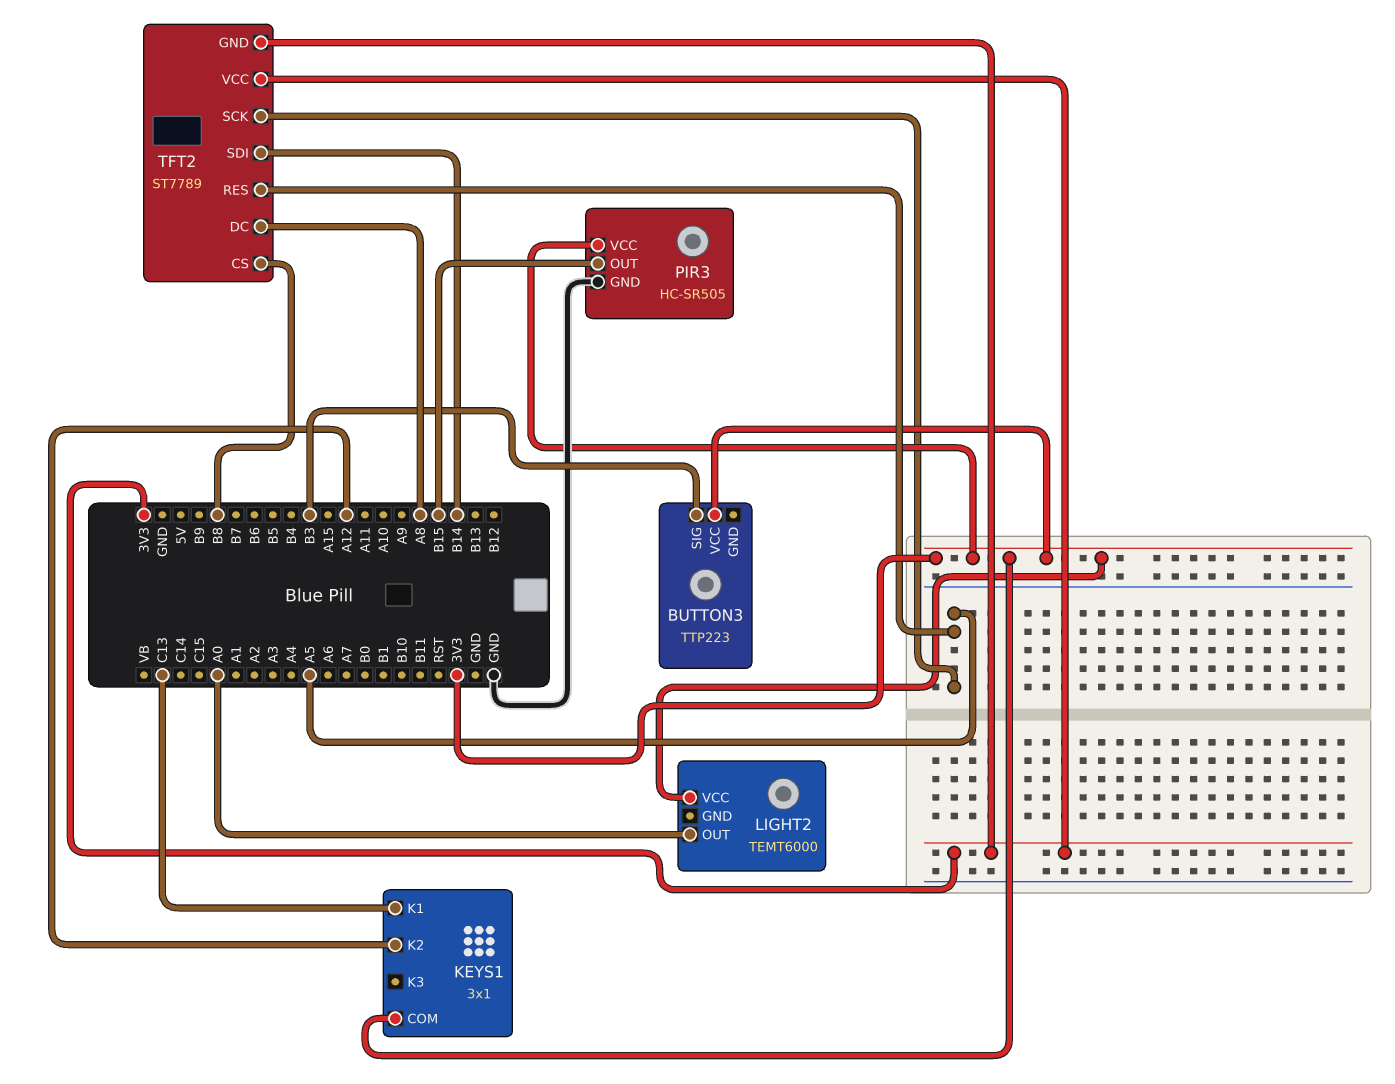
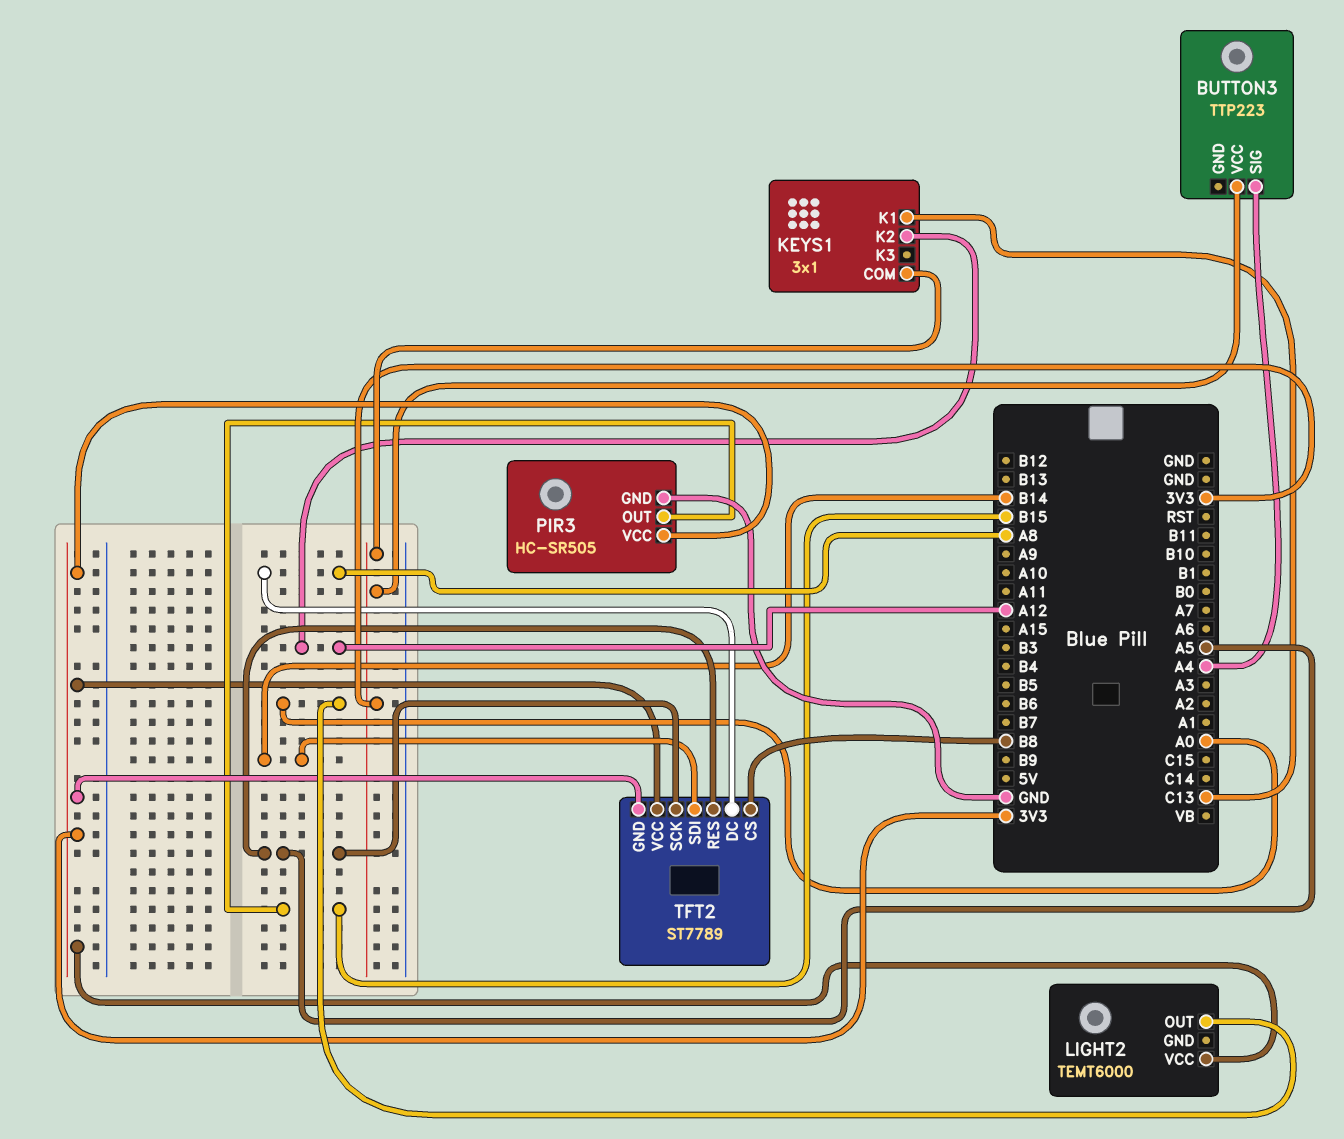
BUTTON3 pin SIG: B3 -> A4

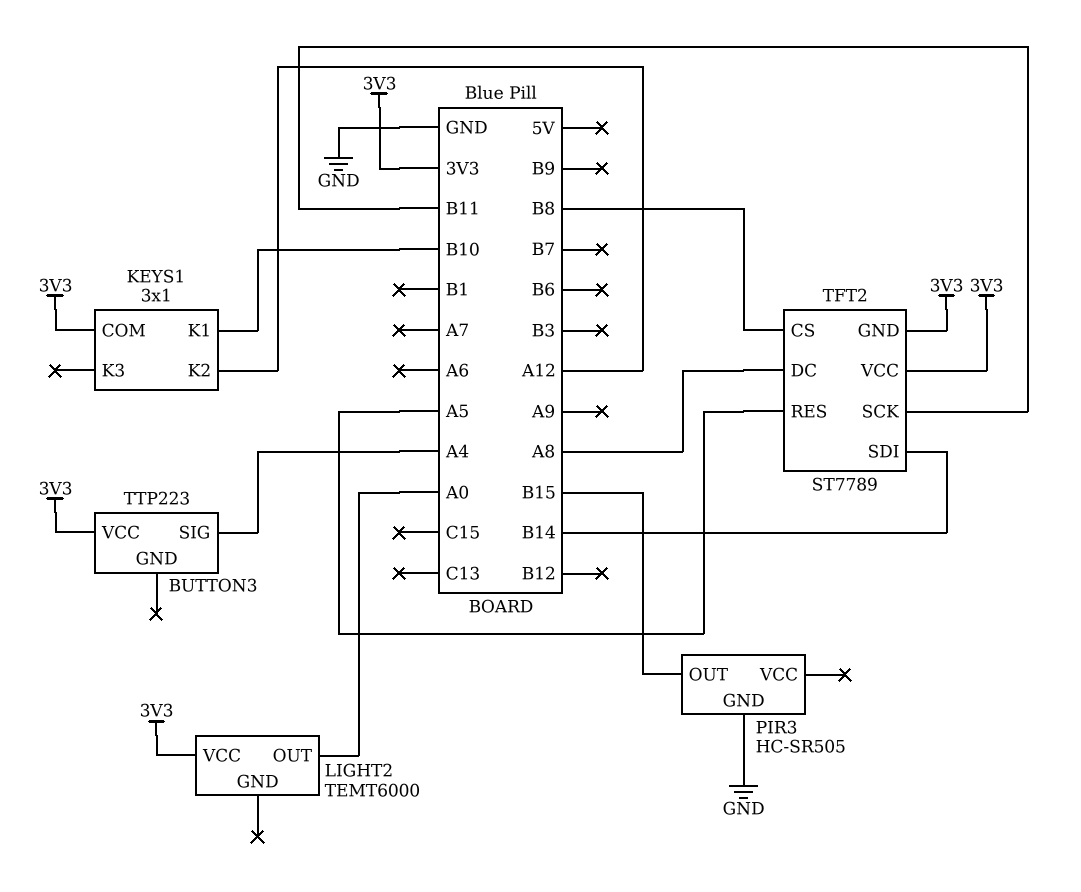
KEYS1 pin K1: C13 -> B10
PIR3 pin VCC: 3V3 -> none
TFT2 pin SCK: A5 -> B11

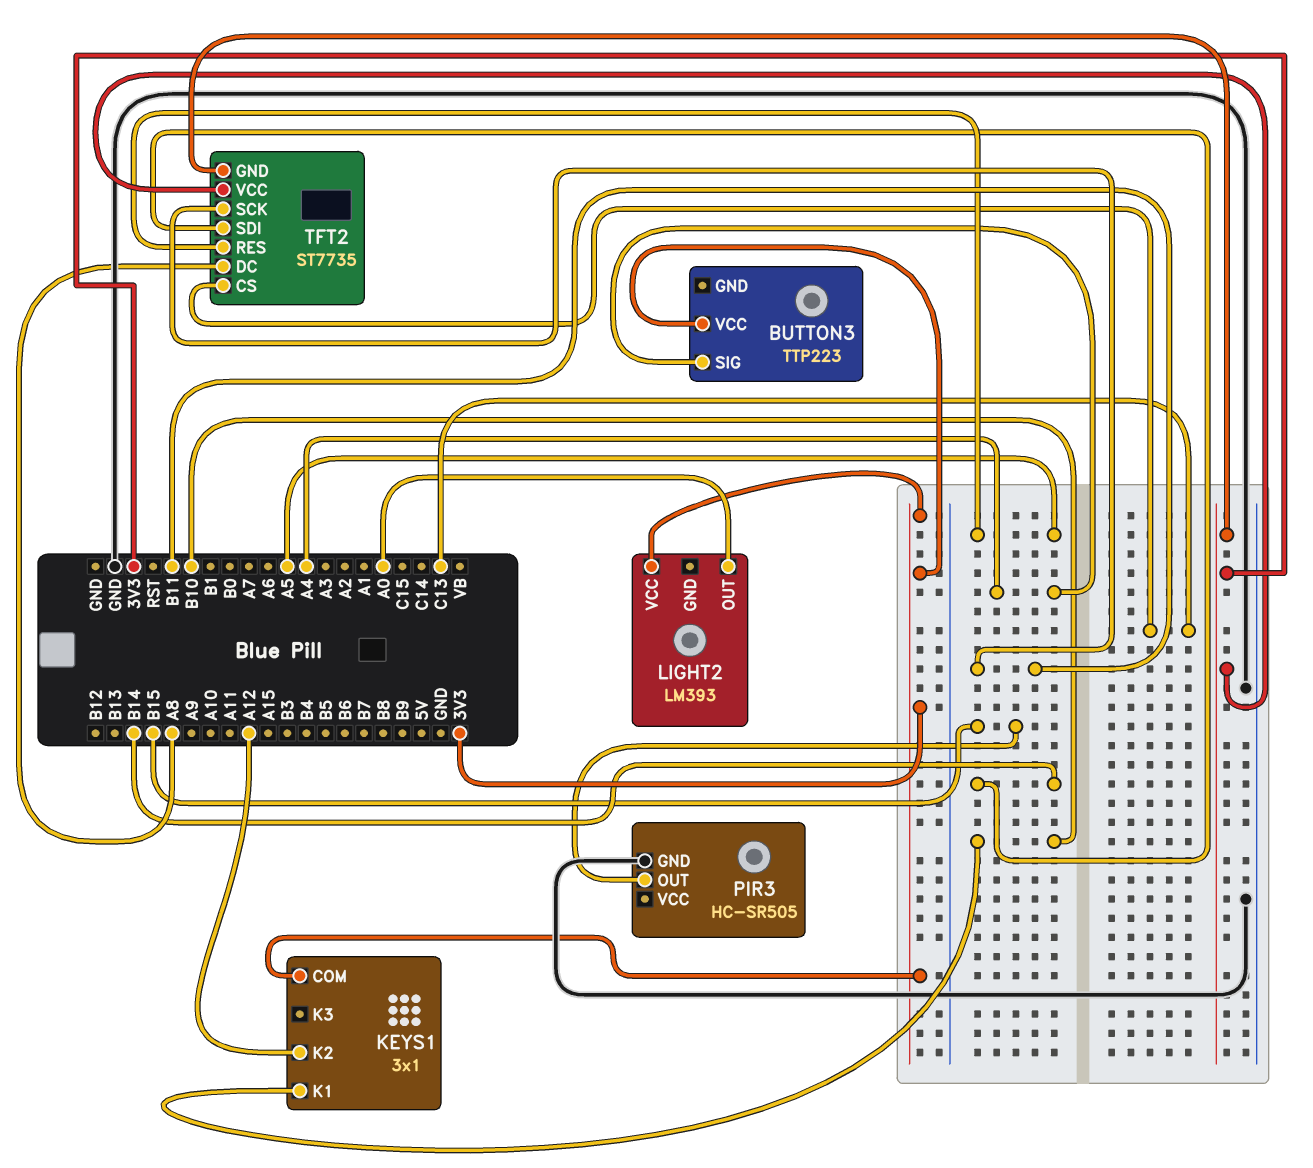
LIGHT2: TEMT6000 -> LM393
TFT2: ST7789 -> ST7735
TFT2 pin CS: B8 -> C13

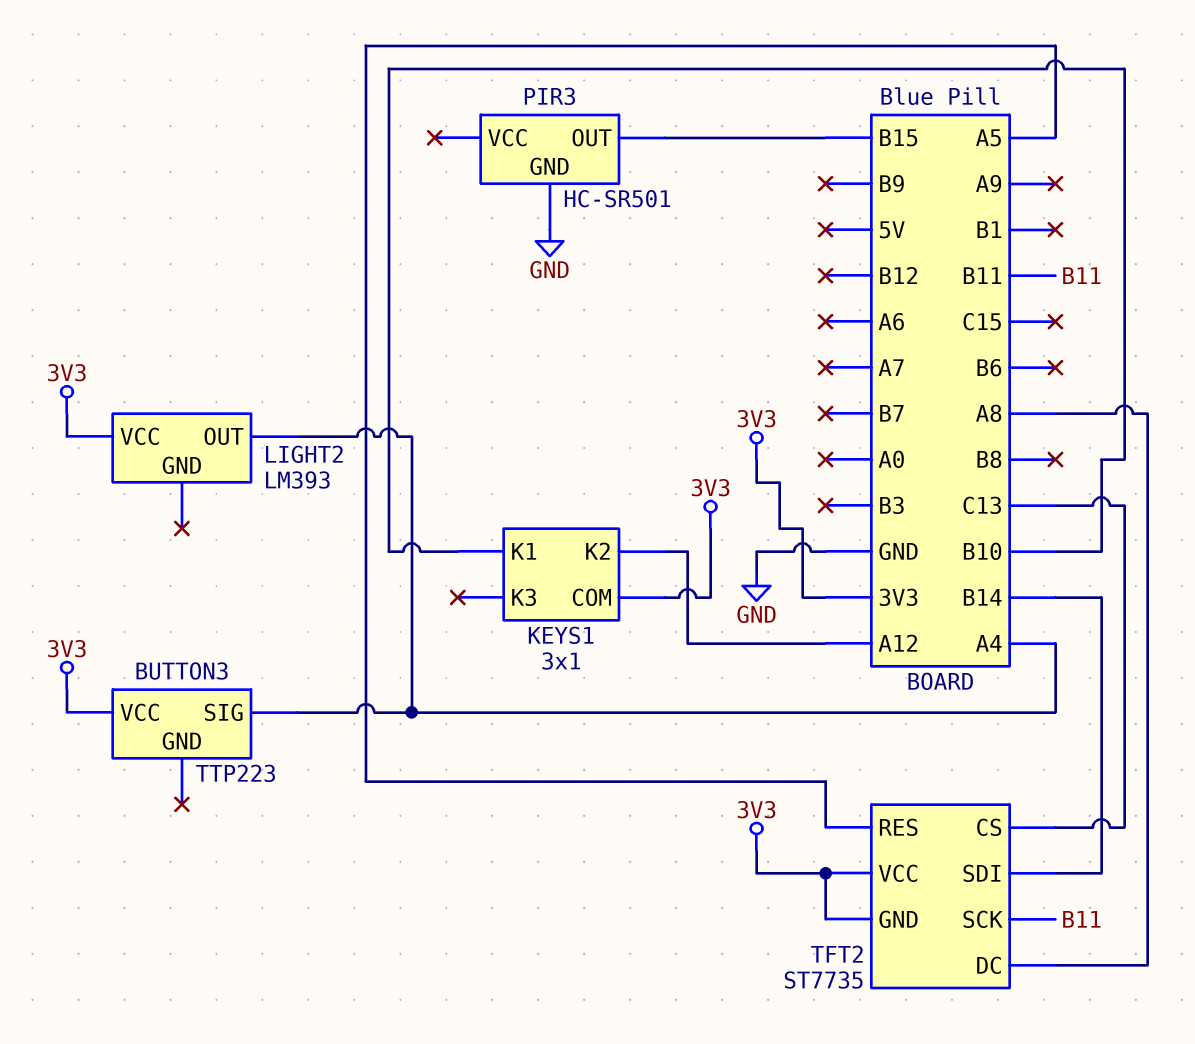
LIGHT2 pin OUT: A0 -> A4
PIR3: HC-SR505 -> HC-SR501

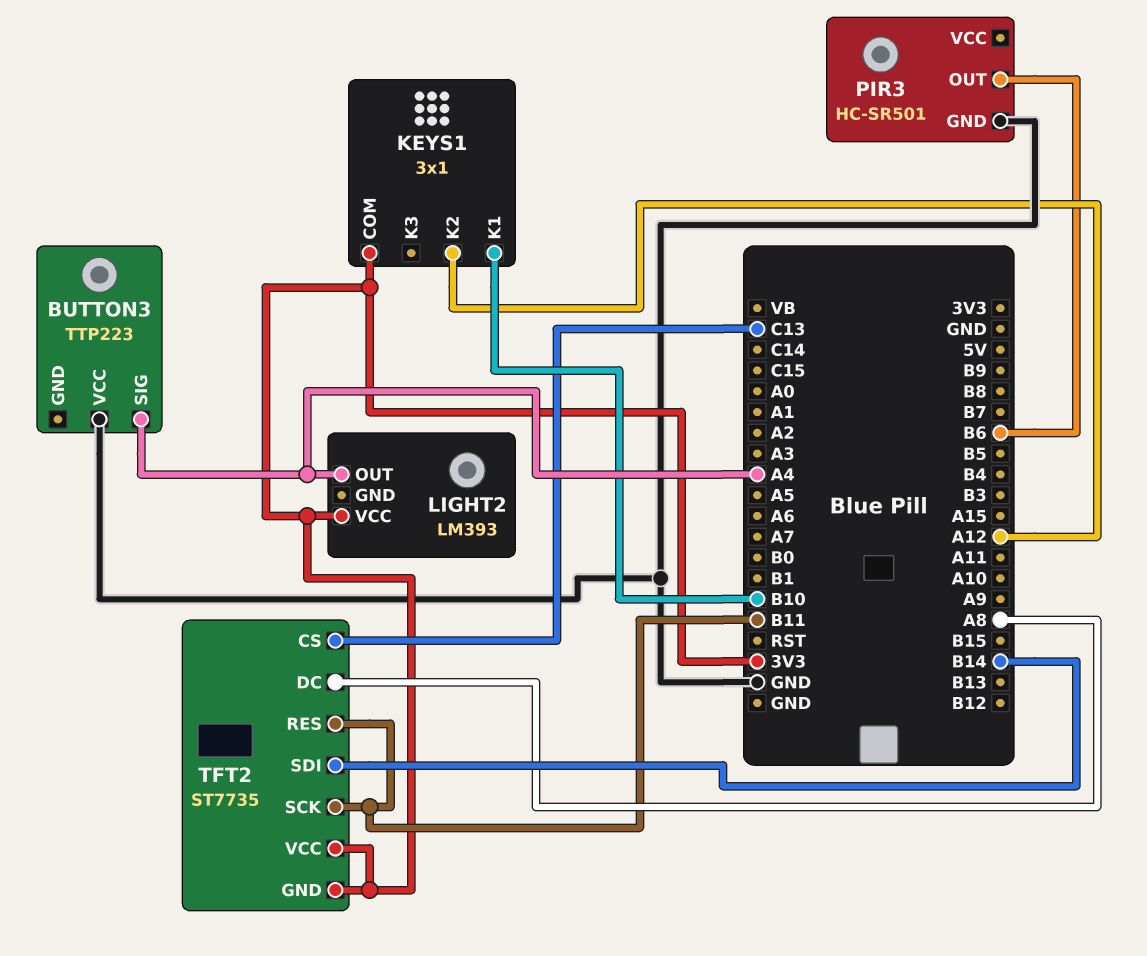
BUTTON3 pin VCC: 3V3 -> GND
PIR3 pin OUT: B15 -> B6
TFT2 pin RES: A5 -> B11

